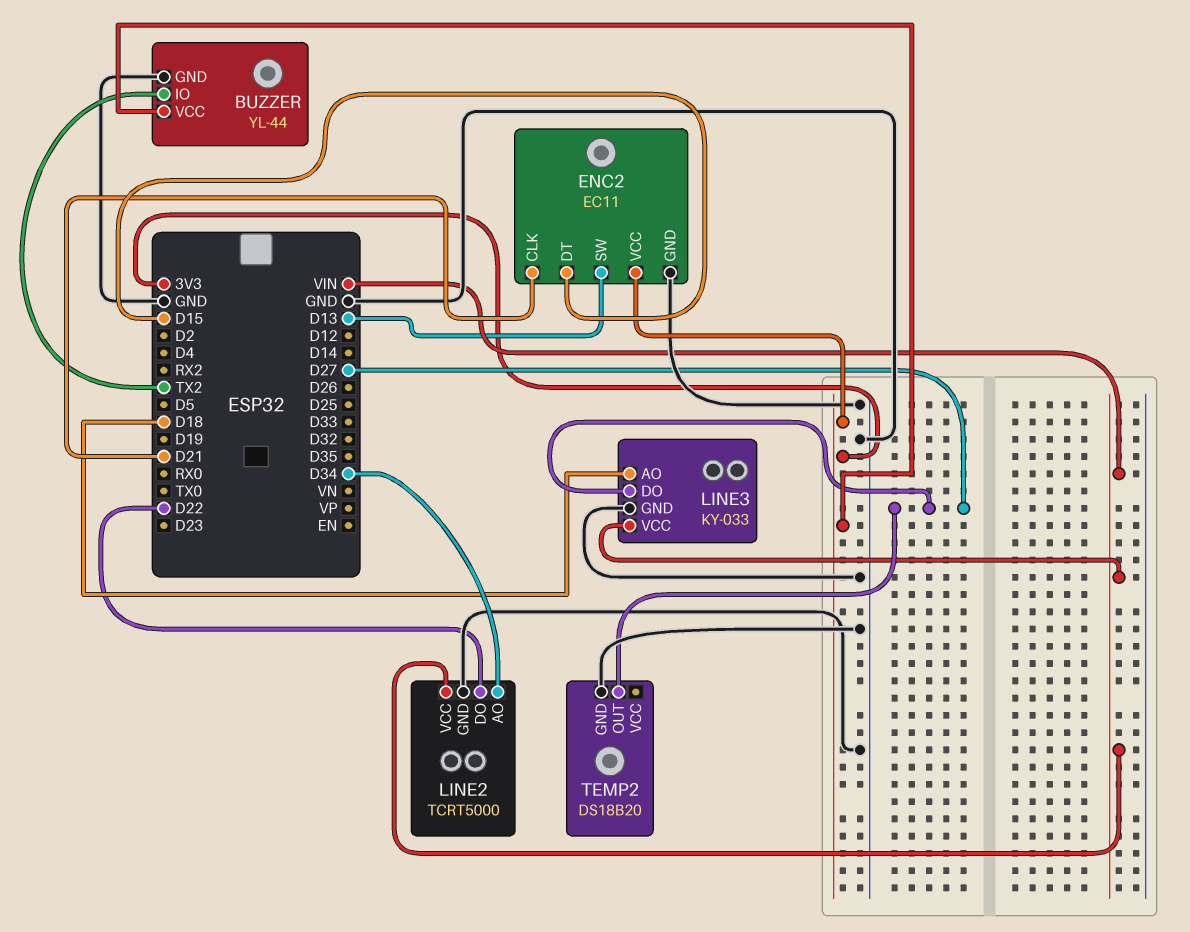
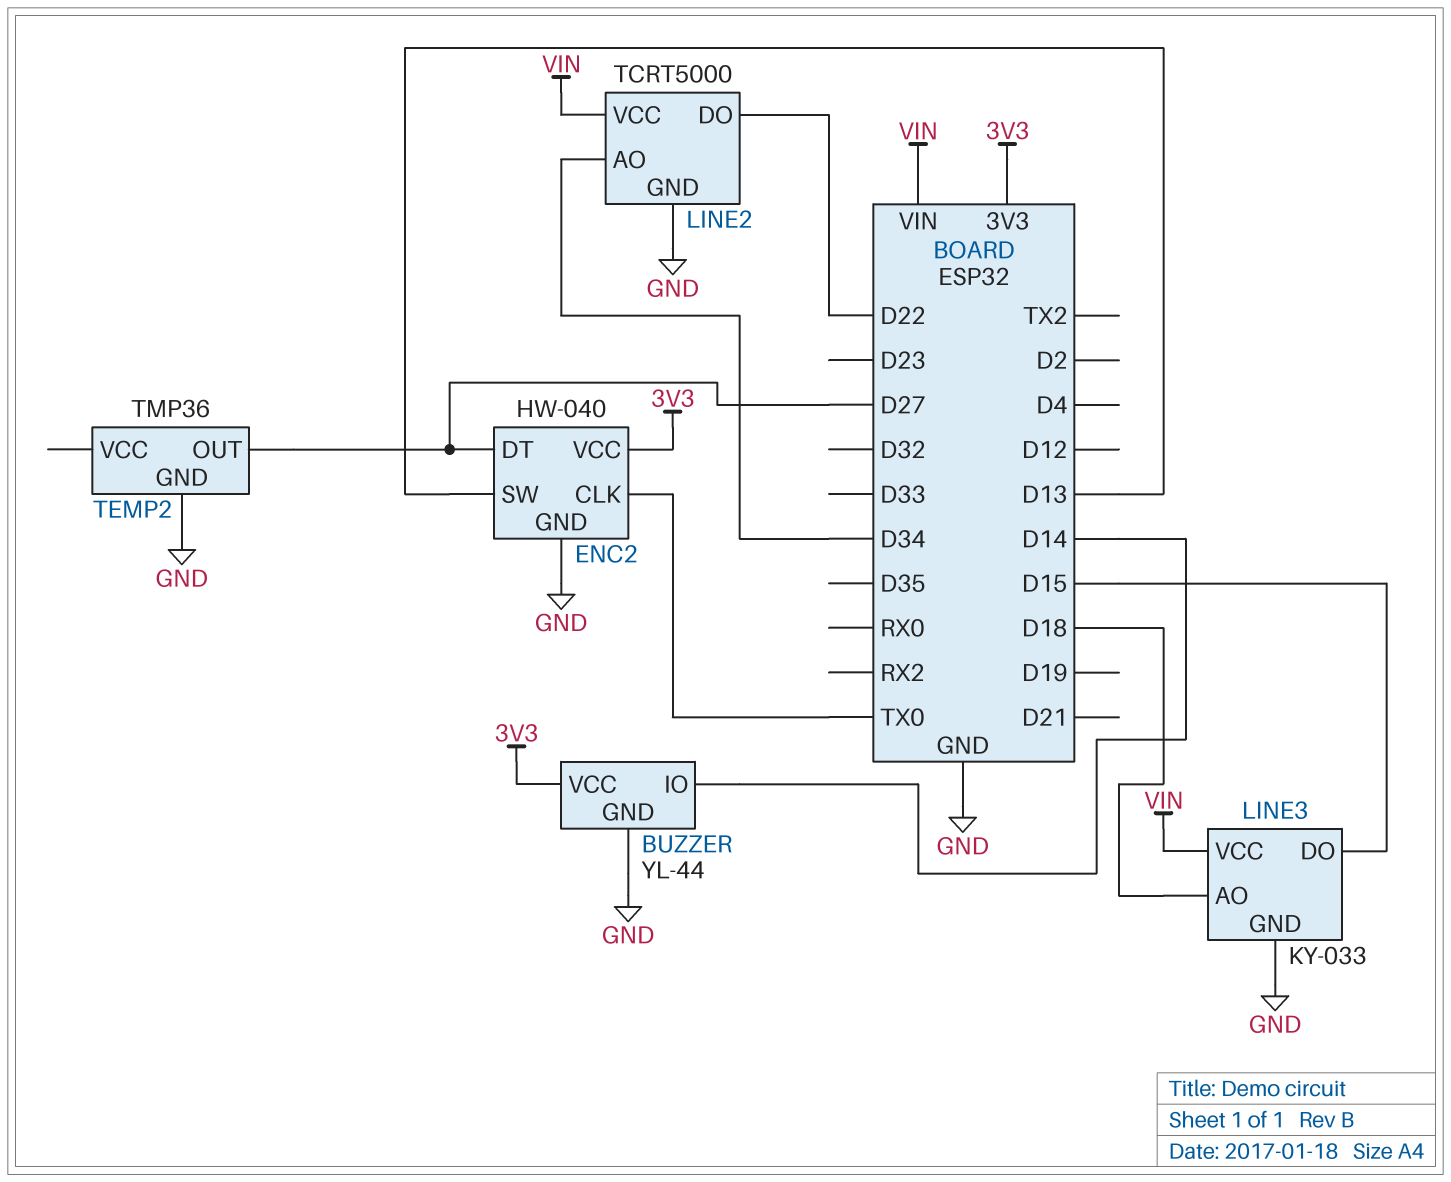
BUZZER pin IO: TX2 -> D14
ENC2: EC11 -> HW-040
ENC2 pin CLK: D21 -> TX0
ENC2 pin DT: D15 -> D27
LINE3 pin DO: D27 -> D15
TEMP2: DS18B20 -> TMP36

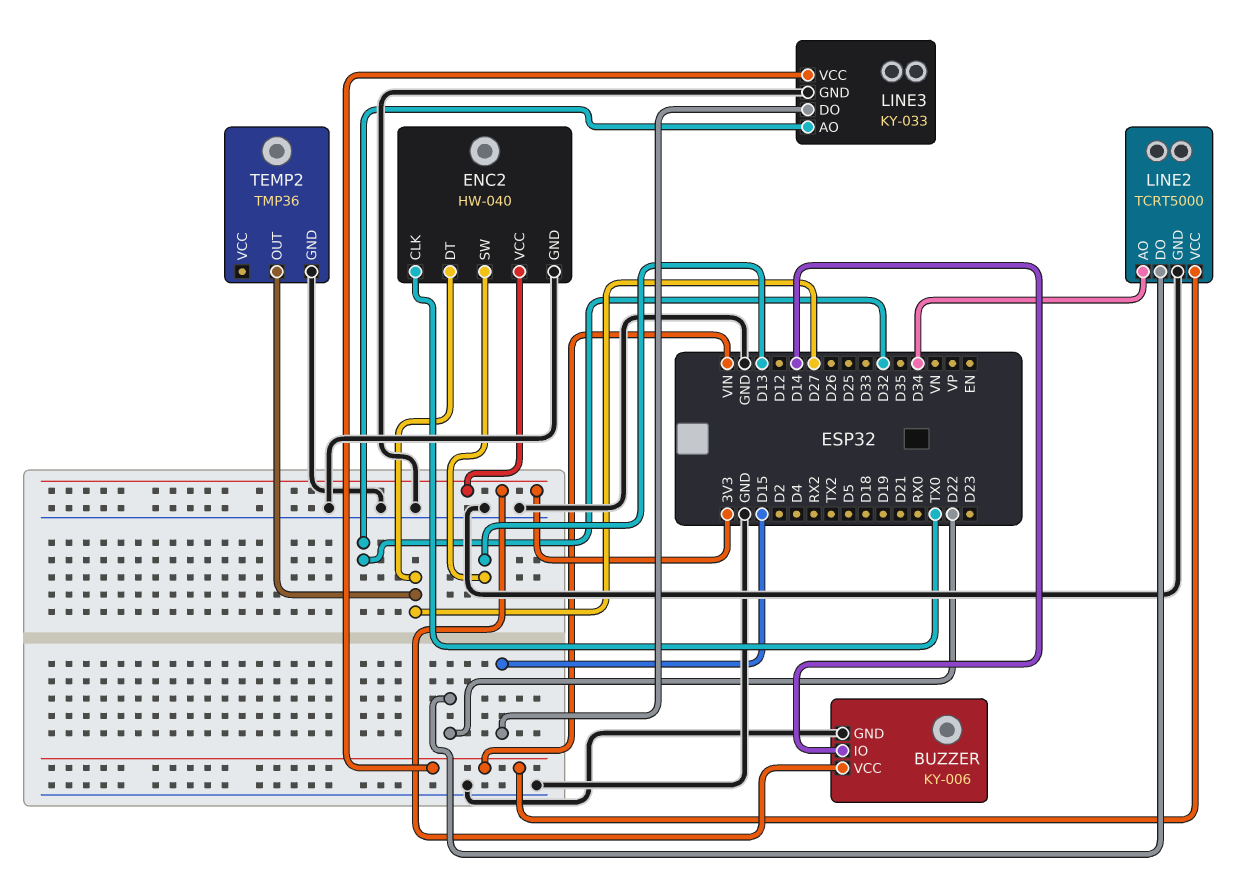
BUZZER: YL-44 -> KY-006
LINE3 pin AO: D18 -> D32

